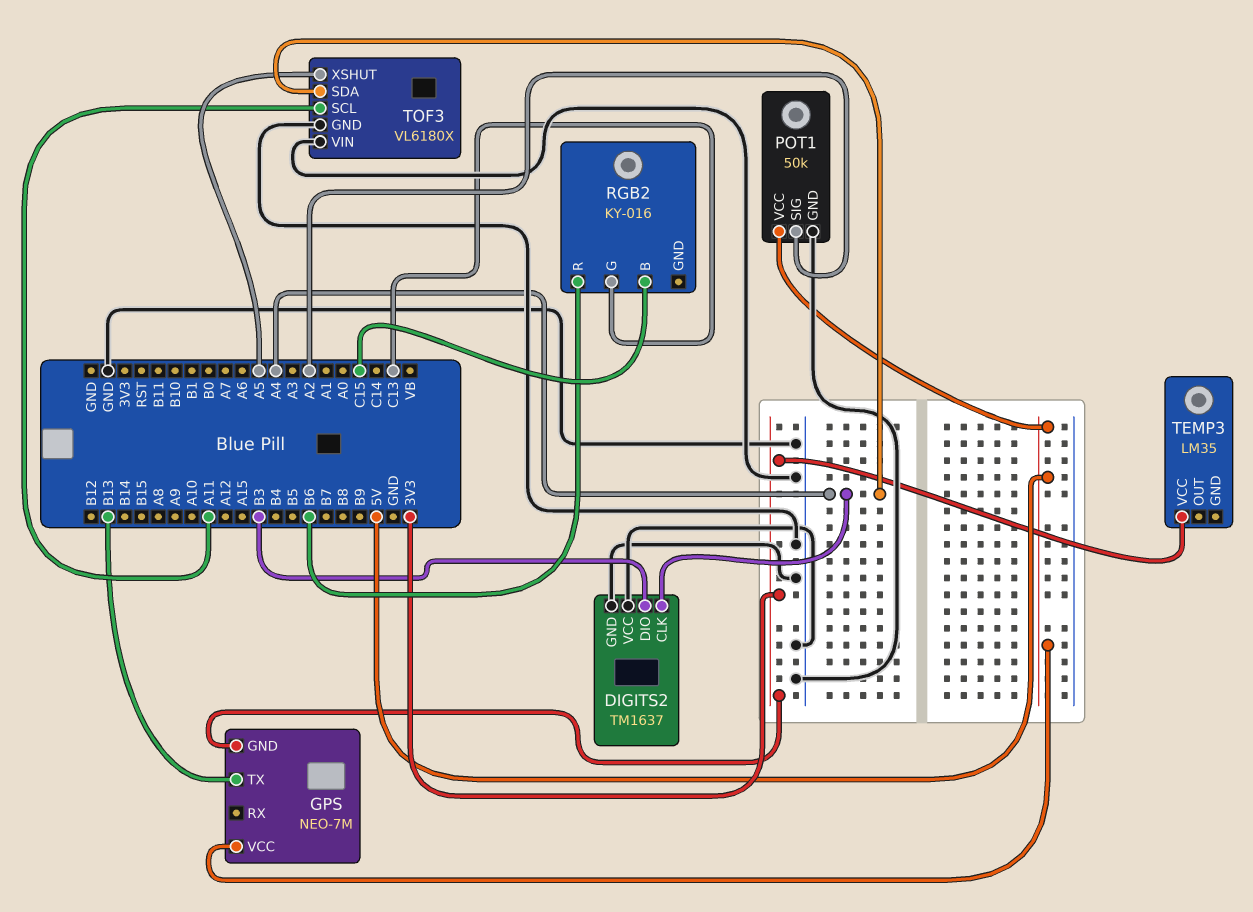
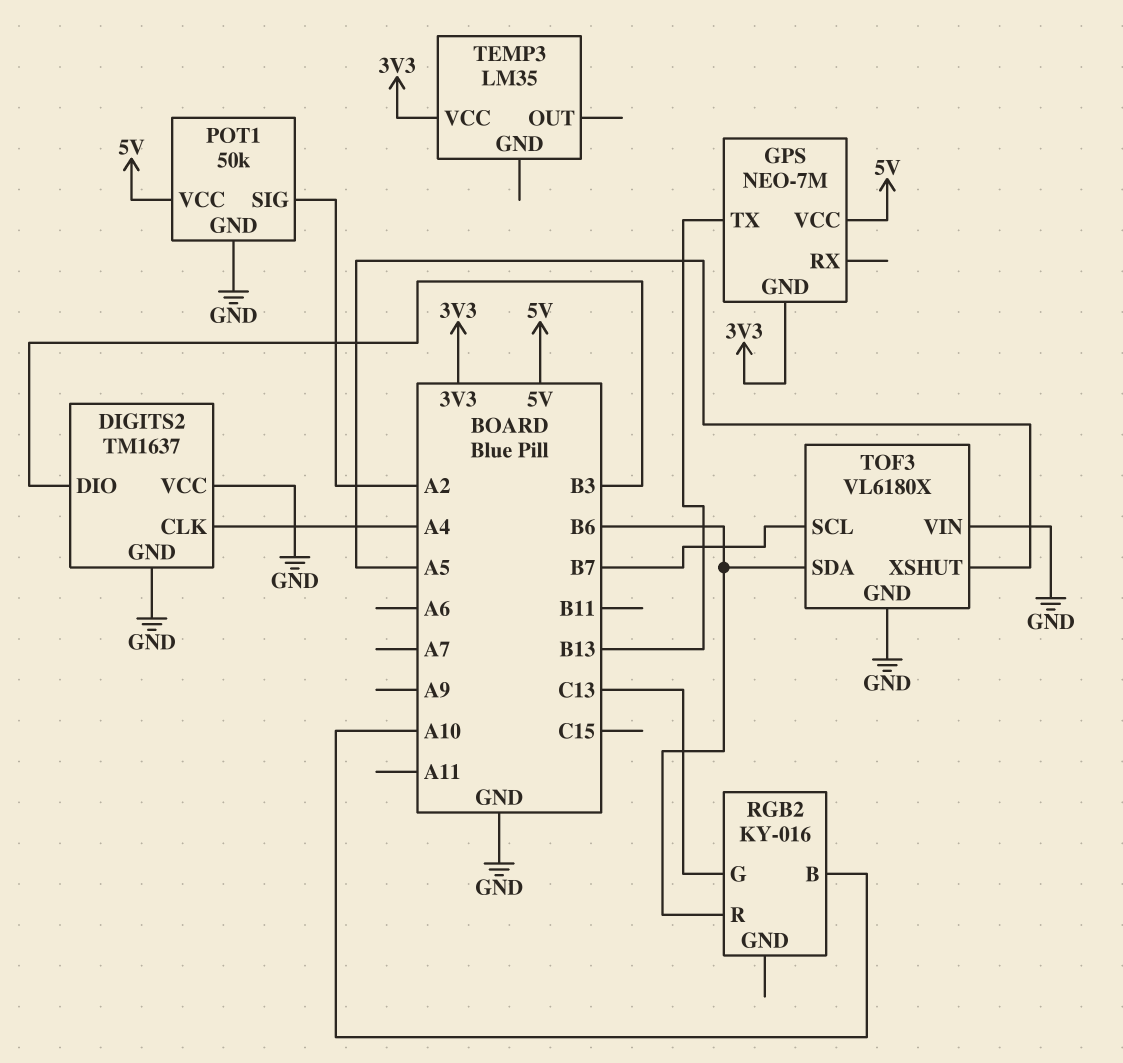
RGB2 pin B: C15 -> A10
TOF3 pin SCL: A11 -> B7
TOF3 pin SDA: A4 -> B6

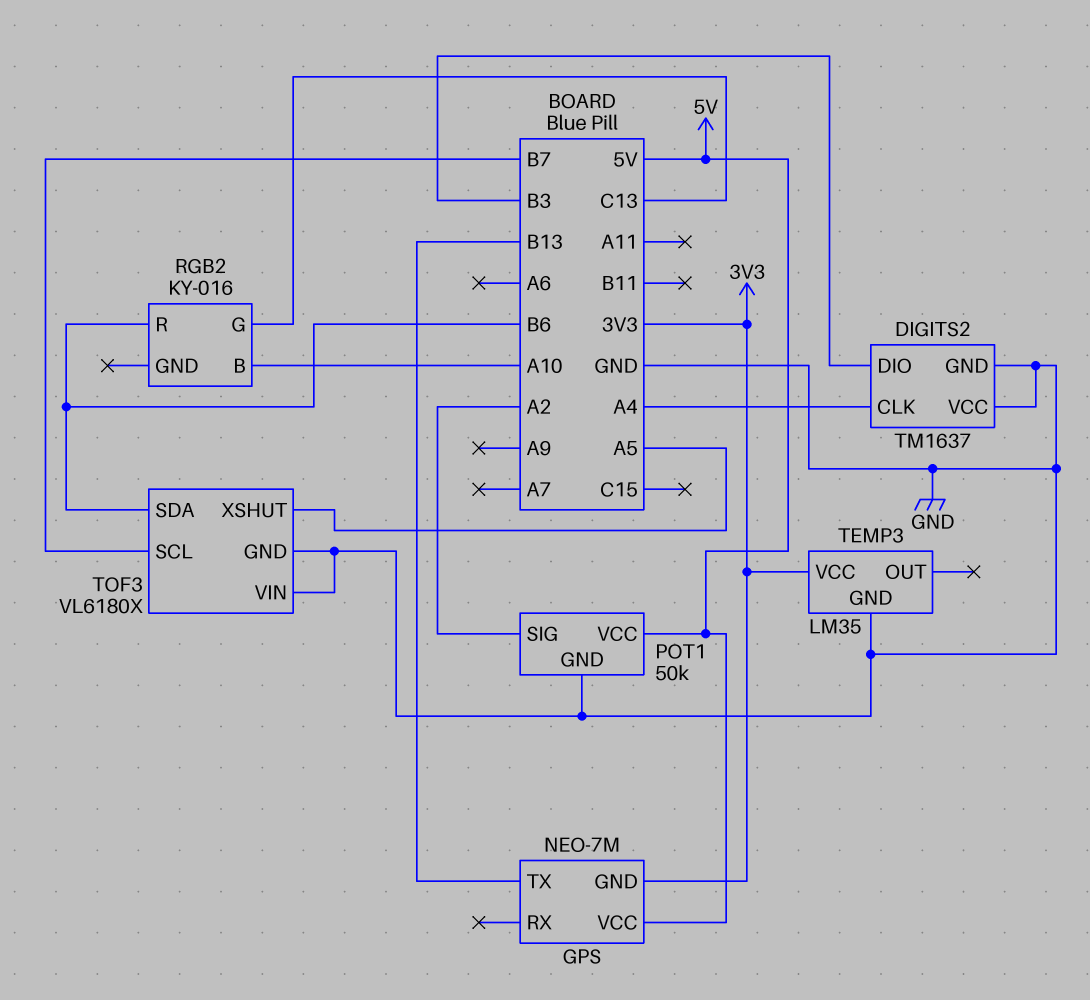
TEMP3 pin GND: none -> GND

